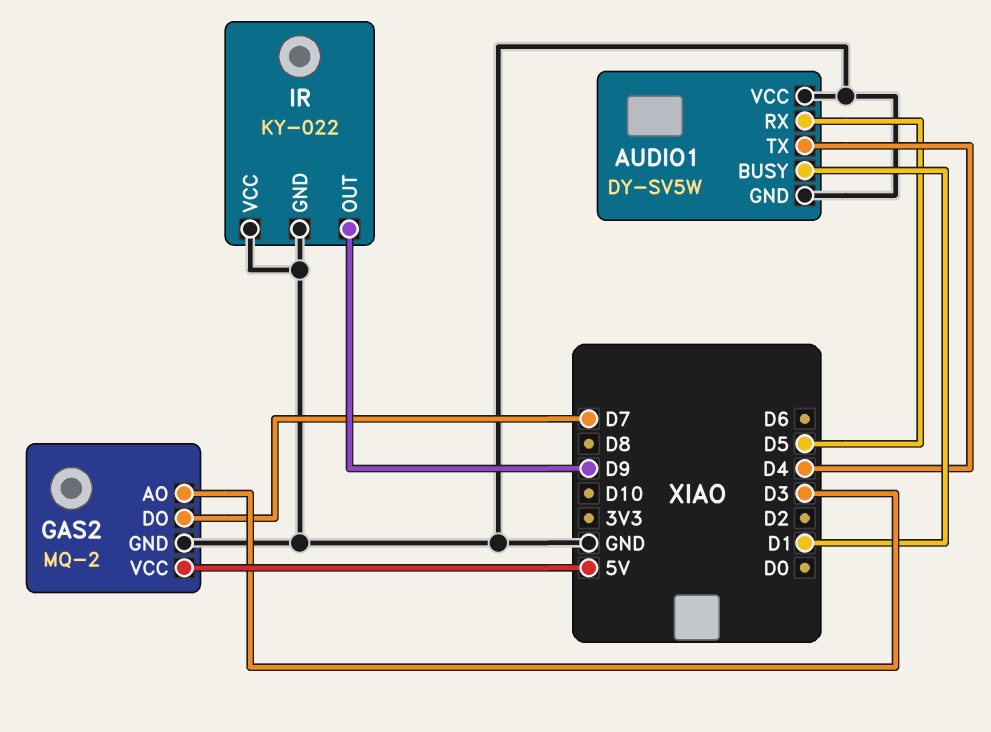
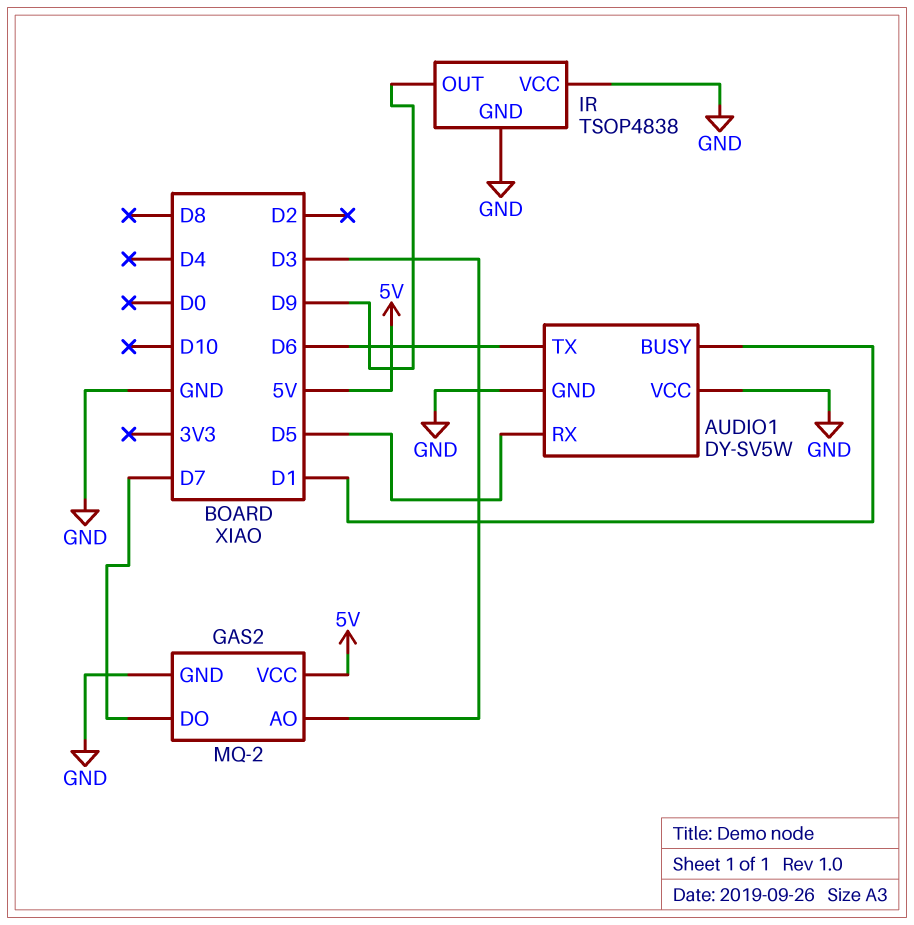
AUDIO1 pin TX: D4 -> D6
IR: KY-022 -> TSOP4838

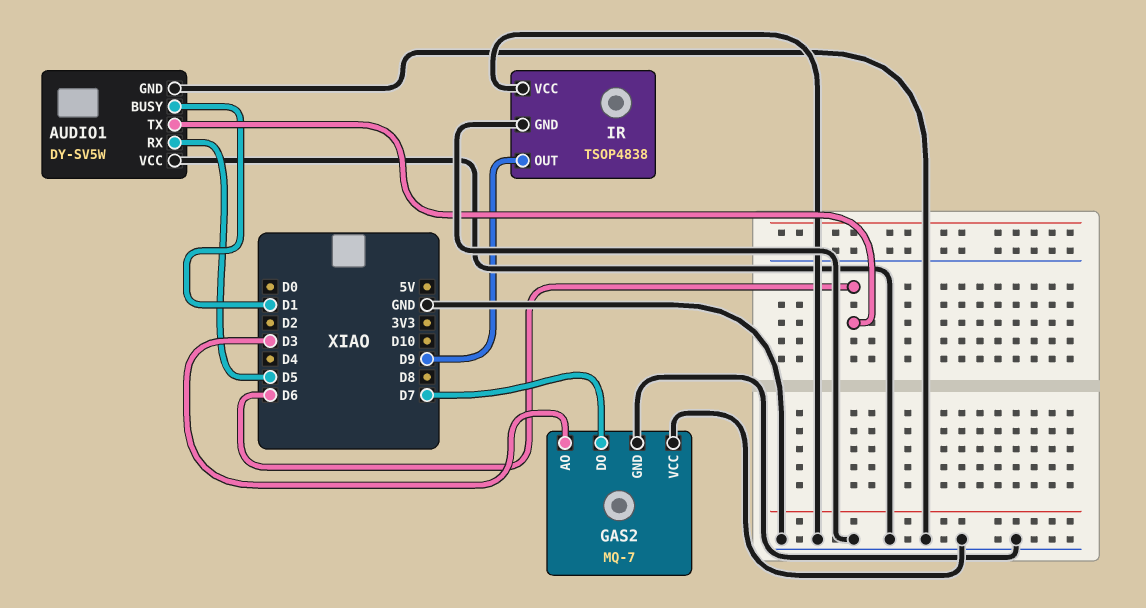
GAS2: MQ-2 -> MQ-7
GAS2 pin VCC: 5V -> GND

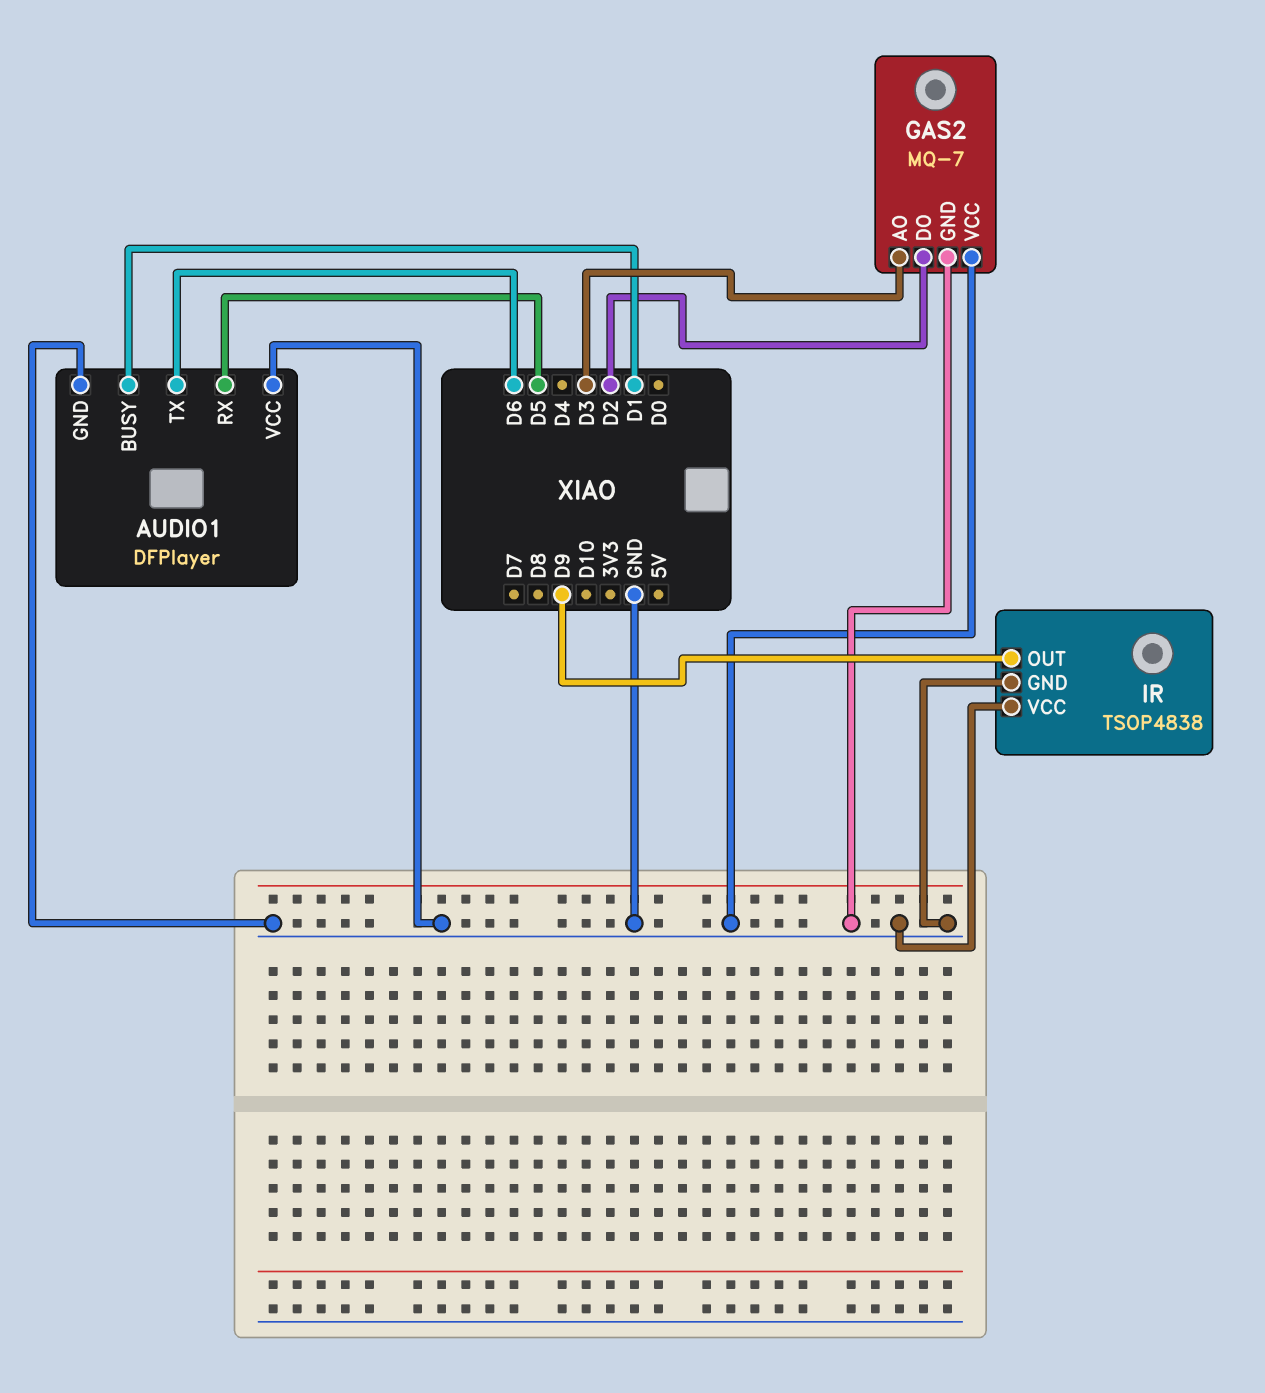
AUDIO1: DY-SV5W -> DFPlayer
GAS2 pin DO: D7 -> D2

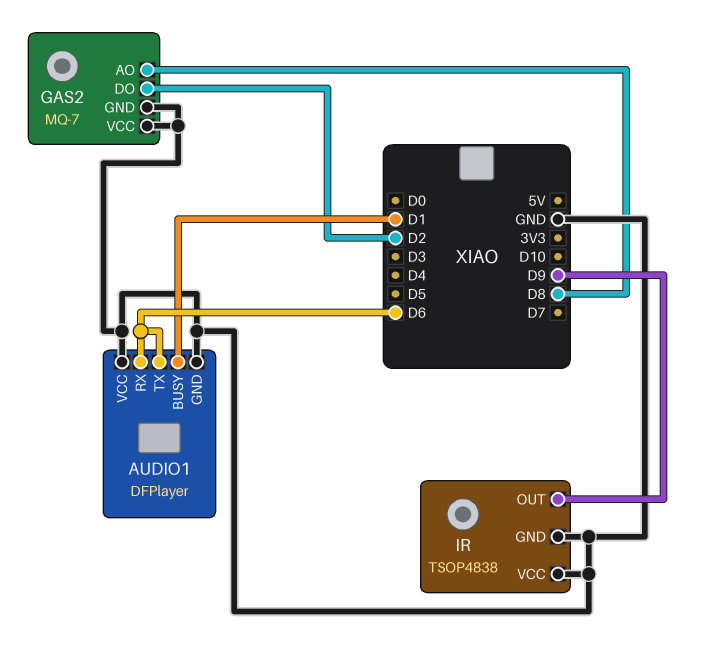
AUDIO1 pin RX: D5 -> D6
GAS2 pin AO: D3 -> D8

